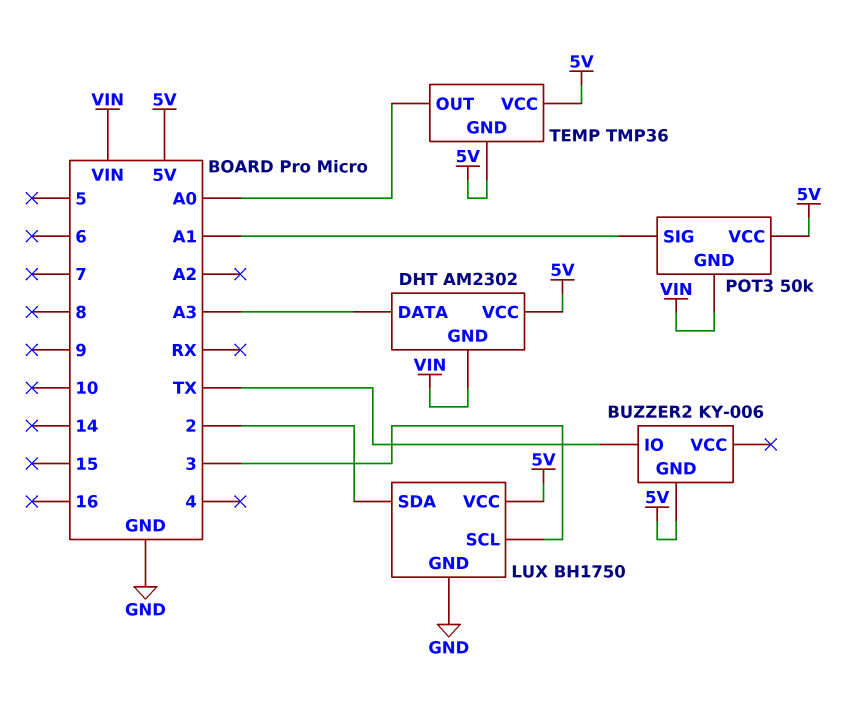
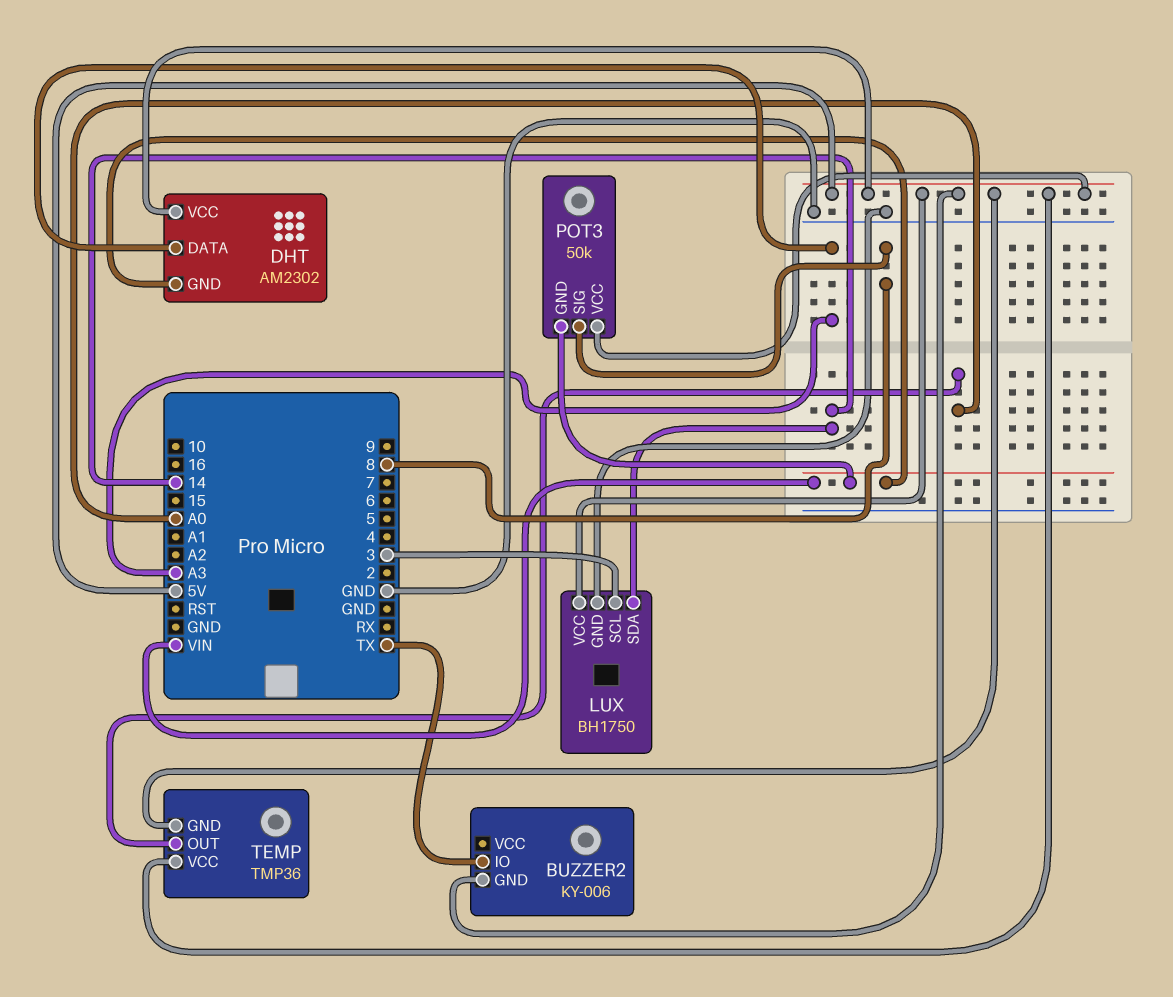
LUX pin SDA: 2 -> 14
POT3 pin SIG: A1 -> 8

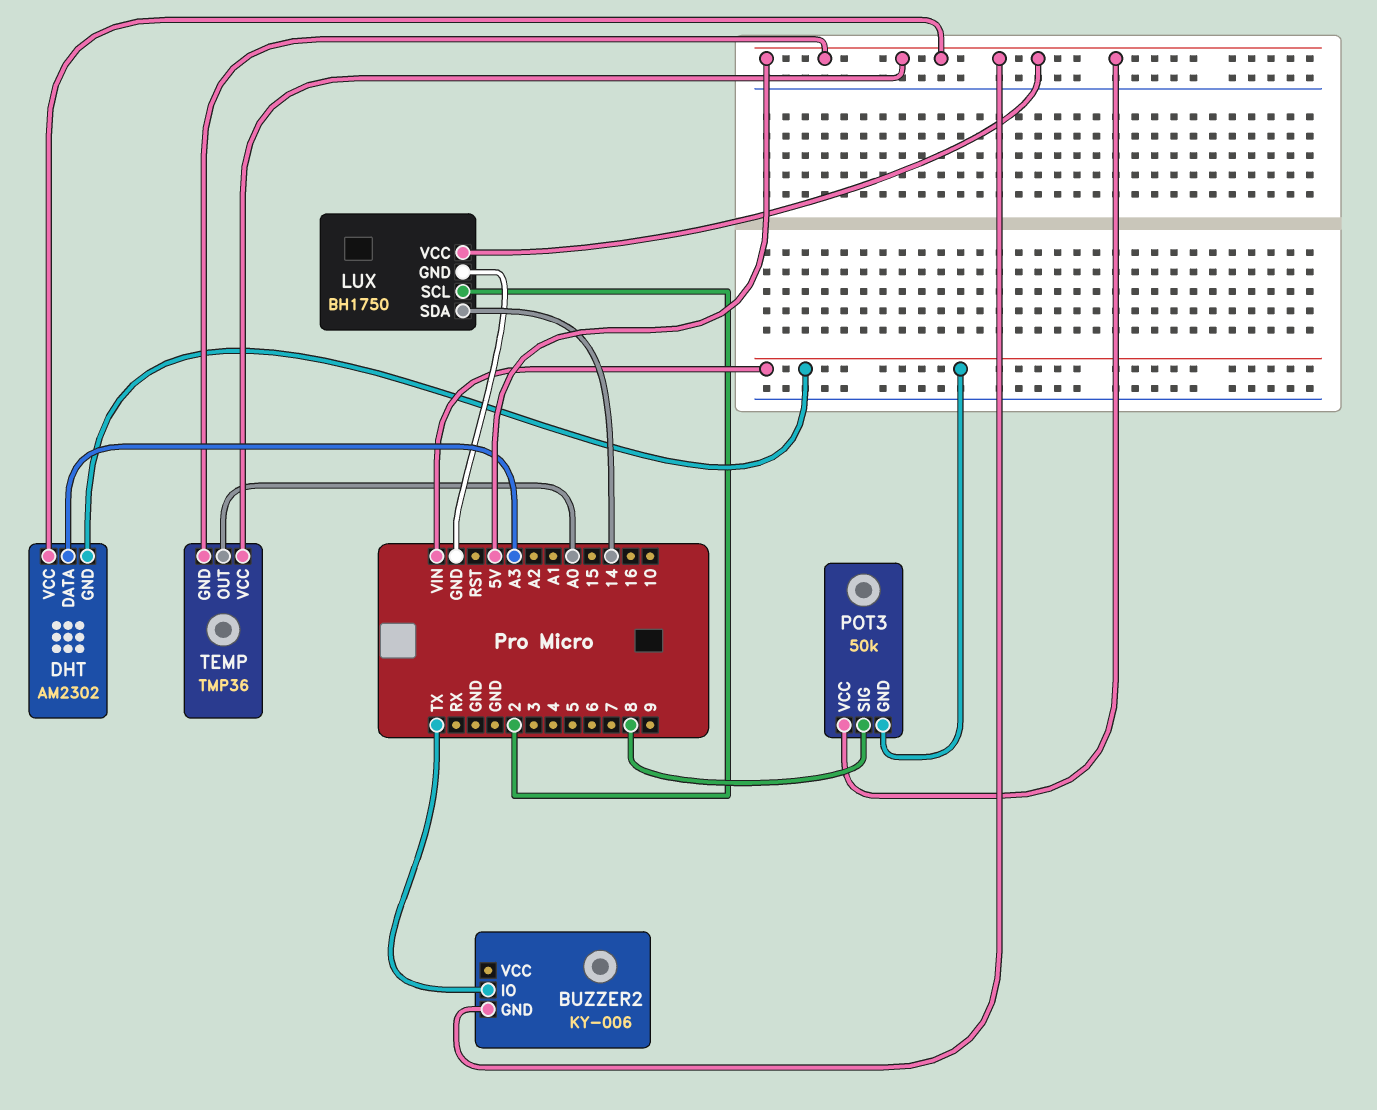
LUX pin SCL: 3 -> 2

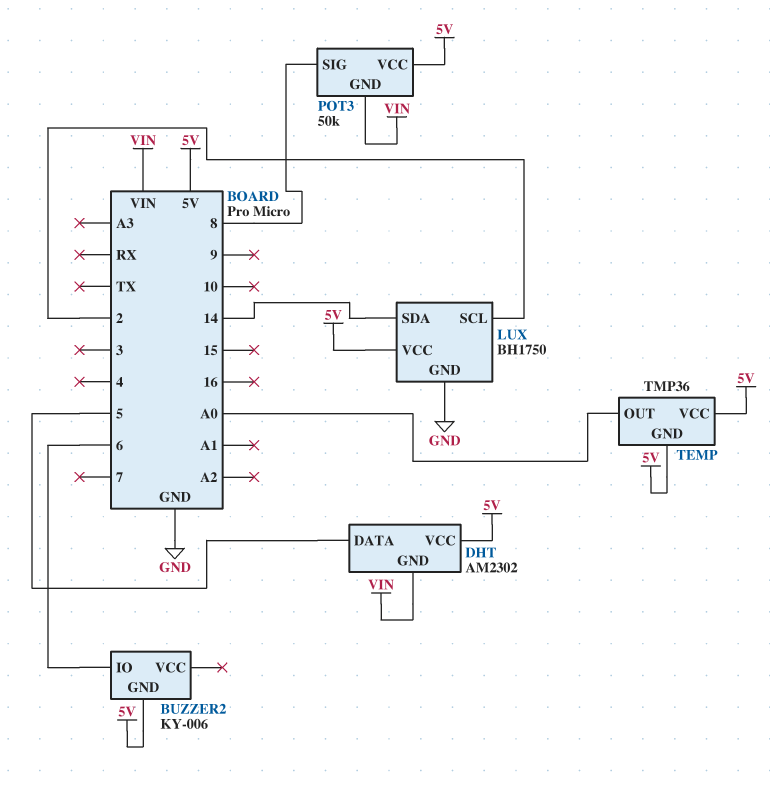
BUZZER2 pin IO: TX -> 6
DHT pin DATA: A3 -> 5

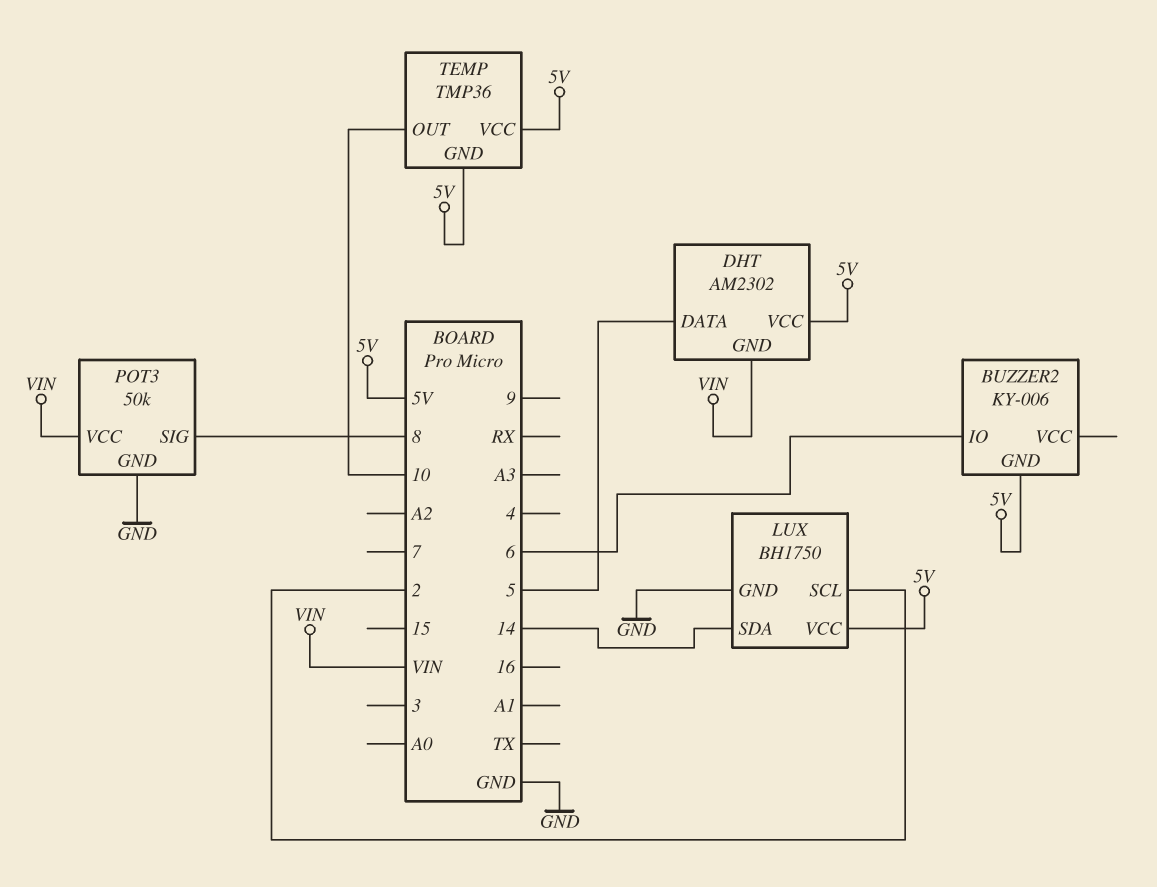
POT3 pin GND: VIN -> GND
POT3 pin VCC: 5V -> VIN
TEMP pin OUT: A0 -> 10

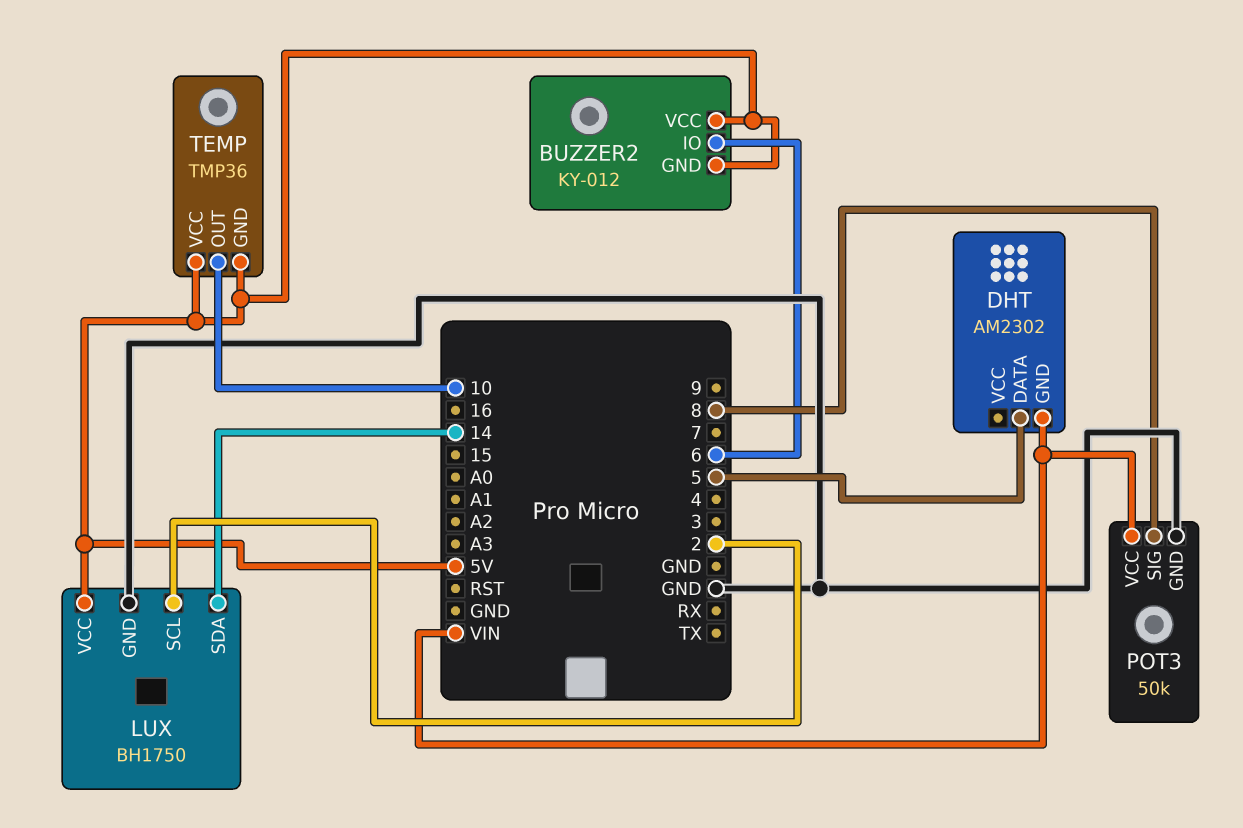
BUZZER2: KY-006 -> KY-012
BUZZER2 pin VCC: none -> 5V
DHT pin VCC: 5V -> none

